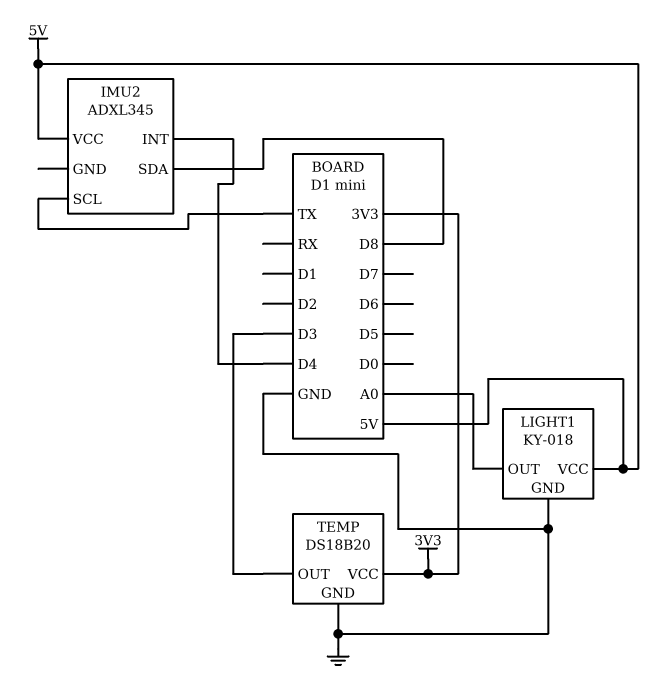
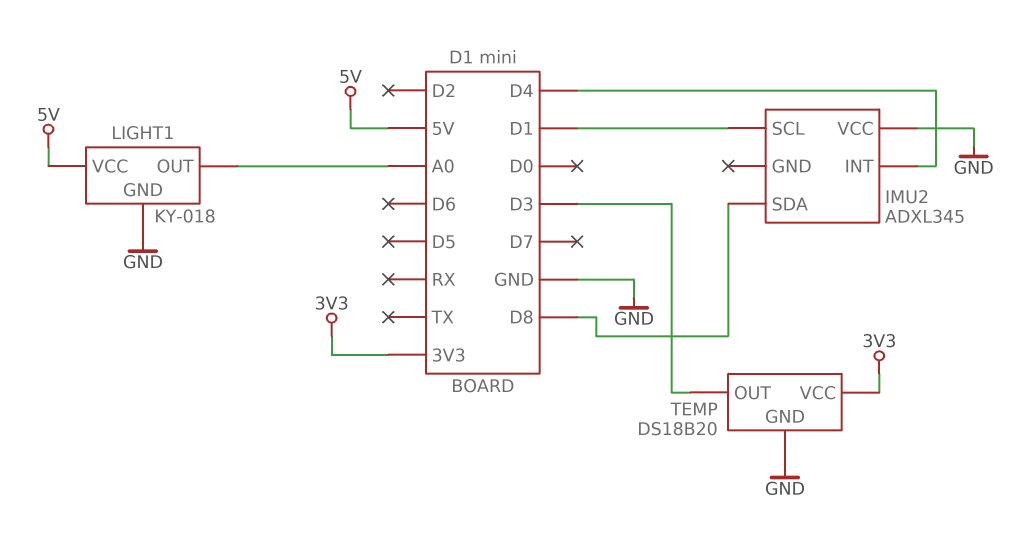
IMU2 pin SCL: TX -> D1
IMU2 pin VCC: 5V -> GND

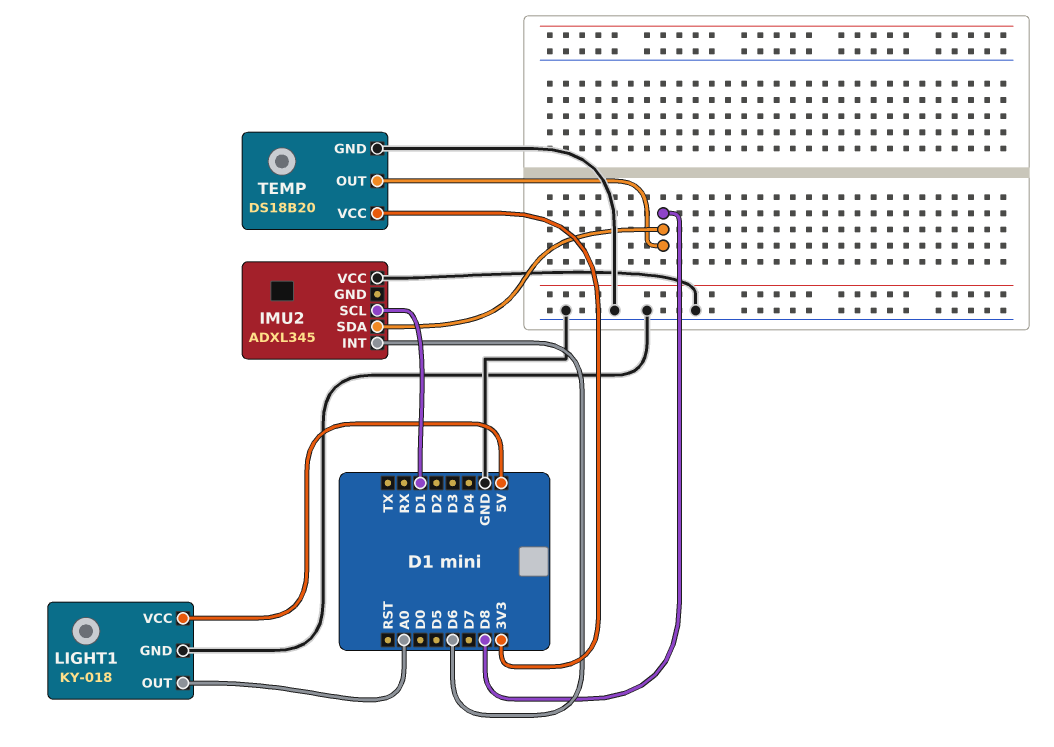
IMU2 pin INT: D4 -> D6
TEMP pin OUT: D3 -> D8

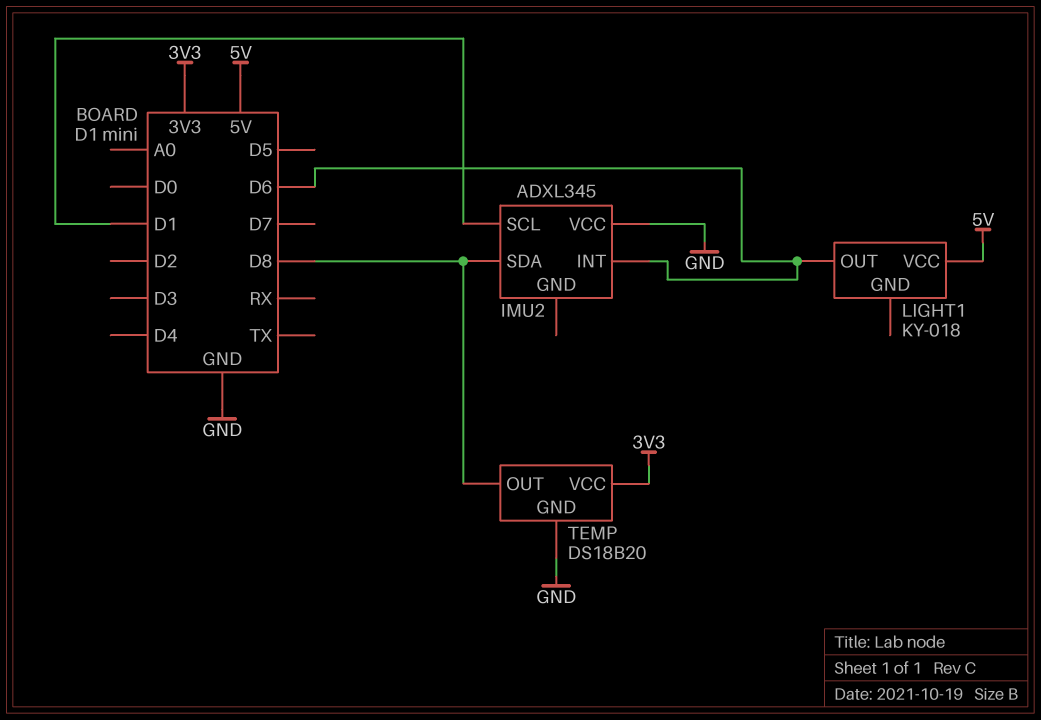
LIGHT1 pin GND: GND -> none
LIGHT1 pin OUT: A0 -> D6

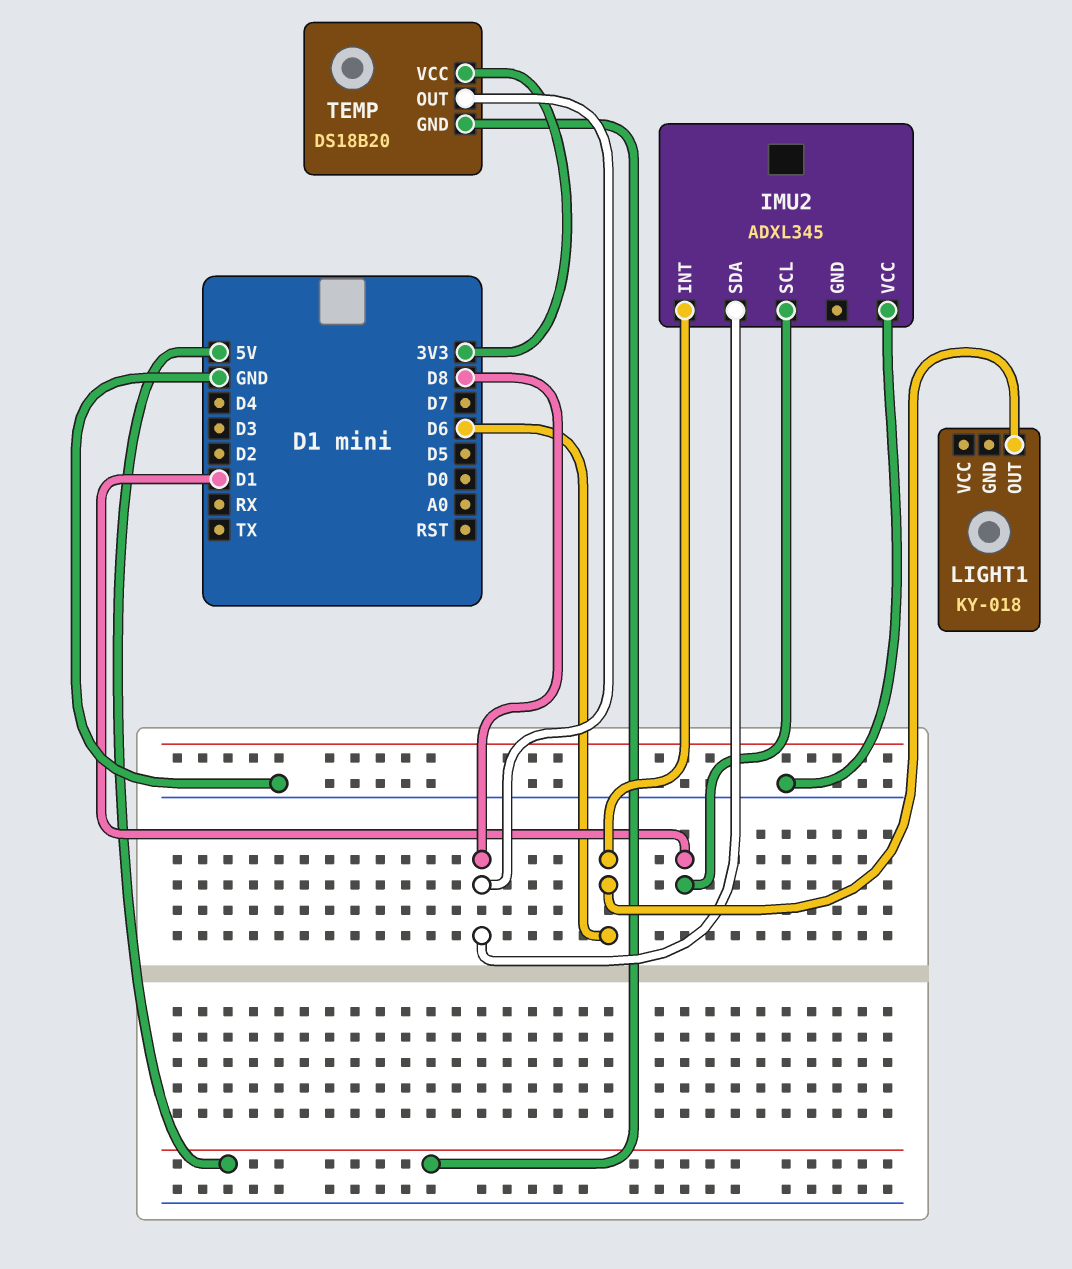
LIGHT1 pin VCC: 5V -> none
TEMP pin GND: GND -> 5V

